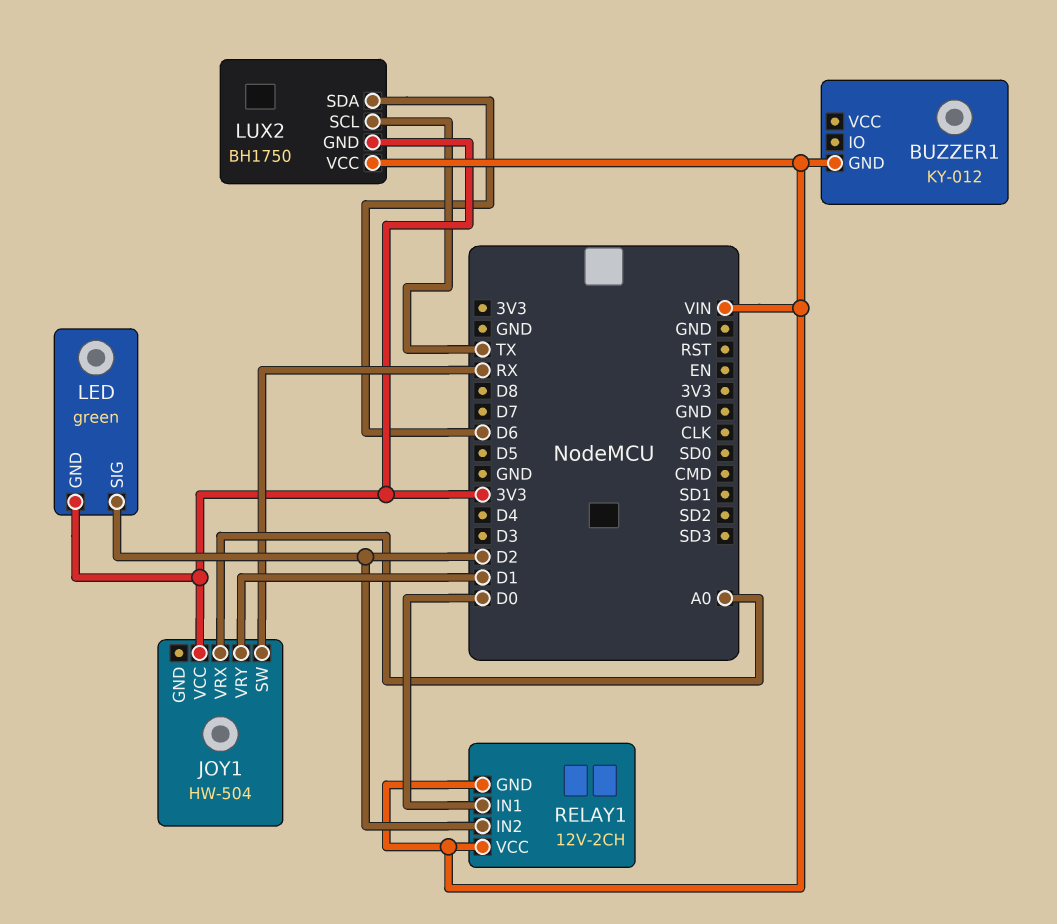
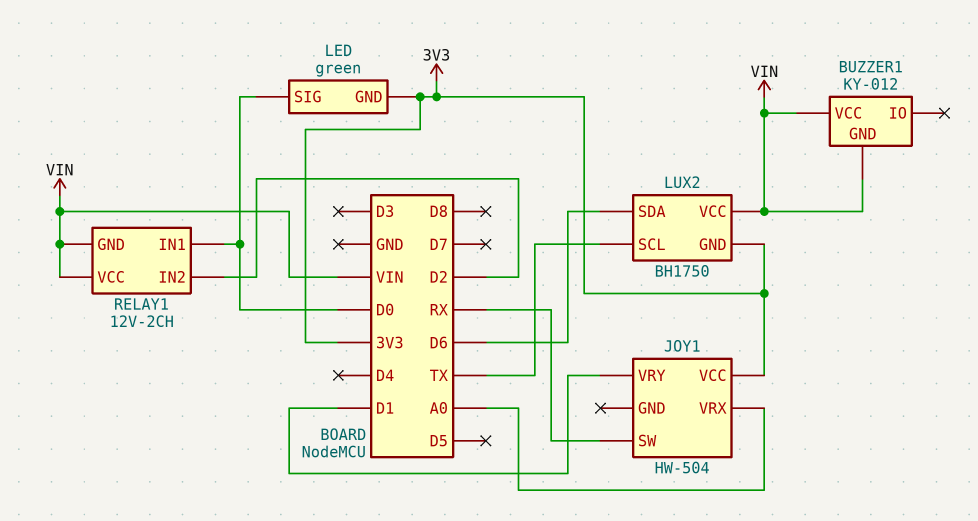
BUZZER1 pin VCC: none -> VIN
LED pin SIG: D2 -> D0

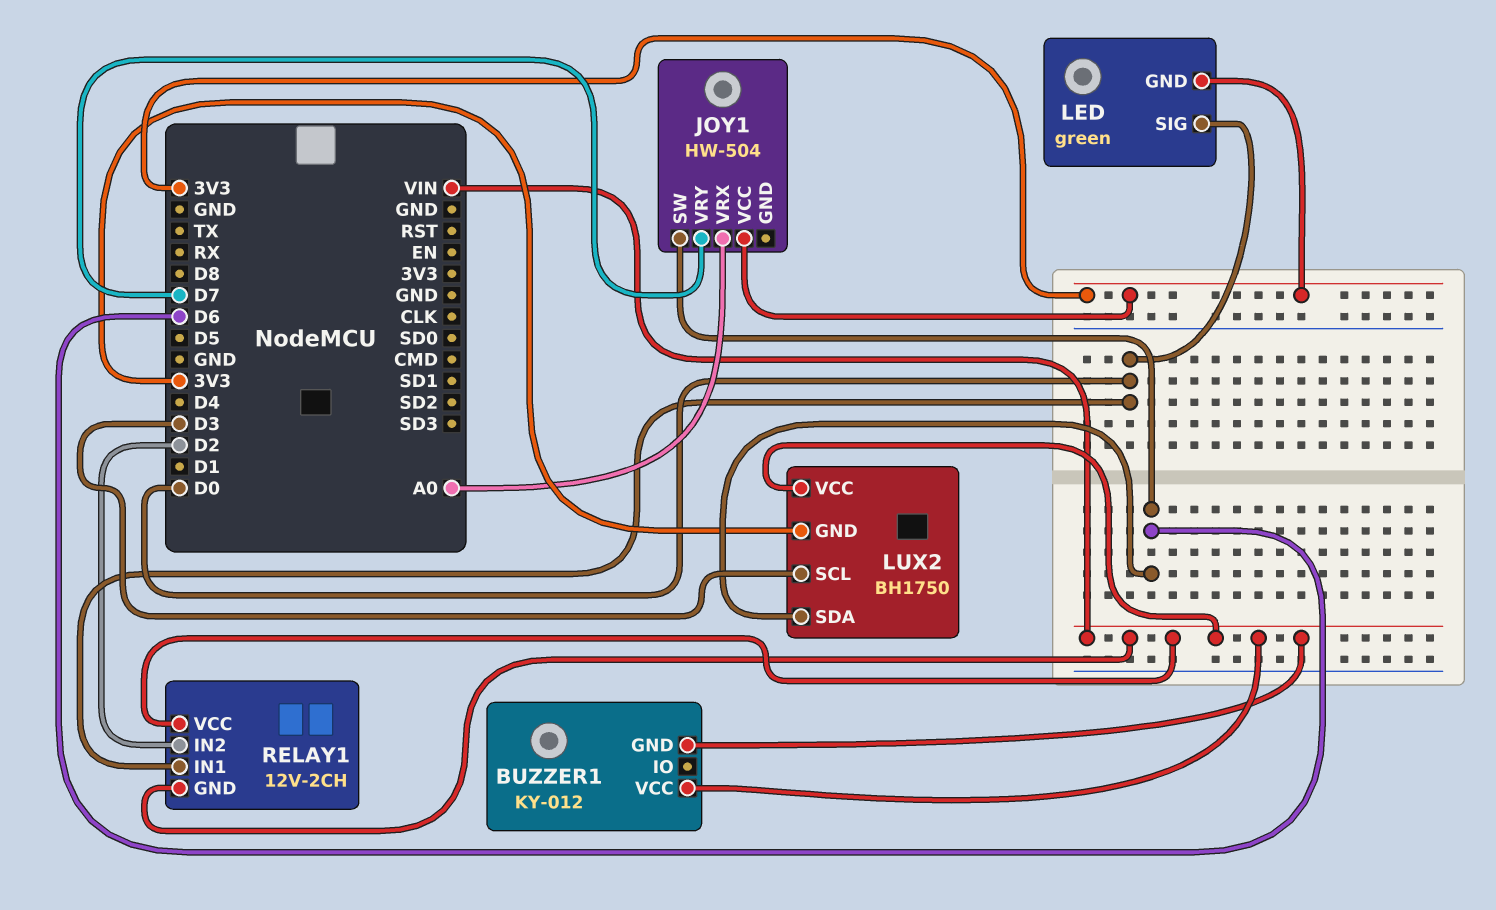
JOY1 pin SW: RX -> D6
JOY1 pin VRY: D1 -> D7
LUX2 pin SCL: TX -> D3

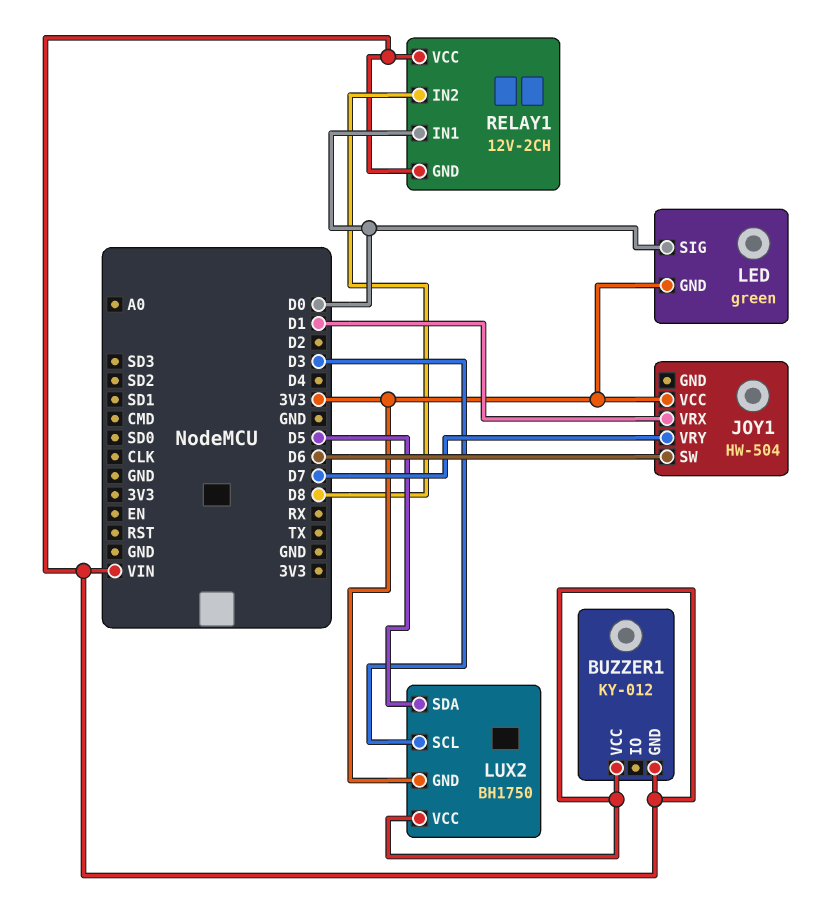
JOY1 pin VRX: A0 -> D1
LUX2 pin SDA: D6 -> D5
RELAY1 pin IN2: D2 -> D8

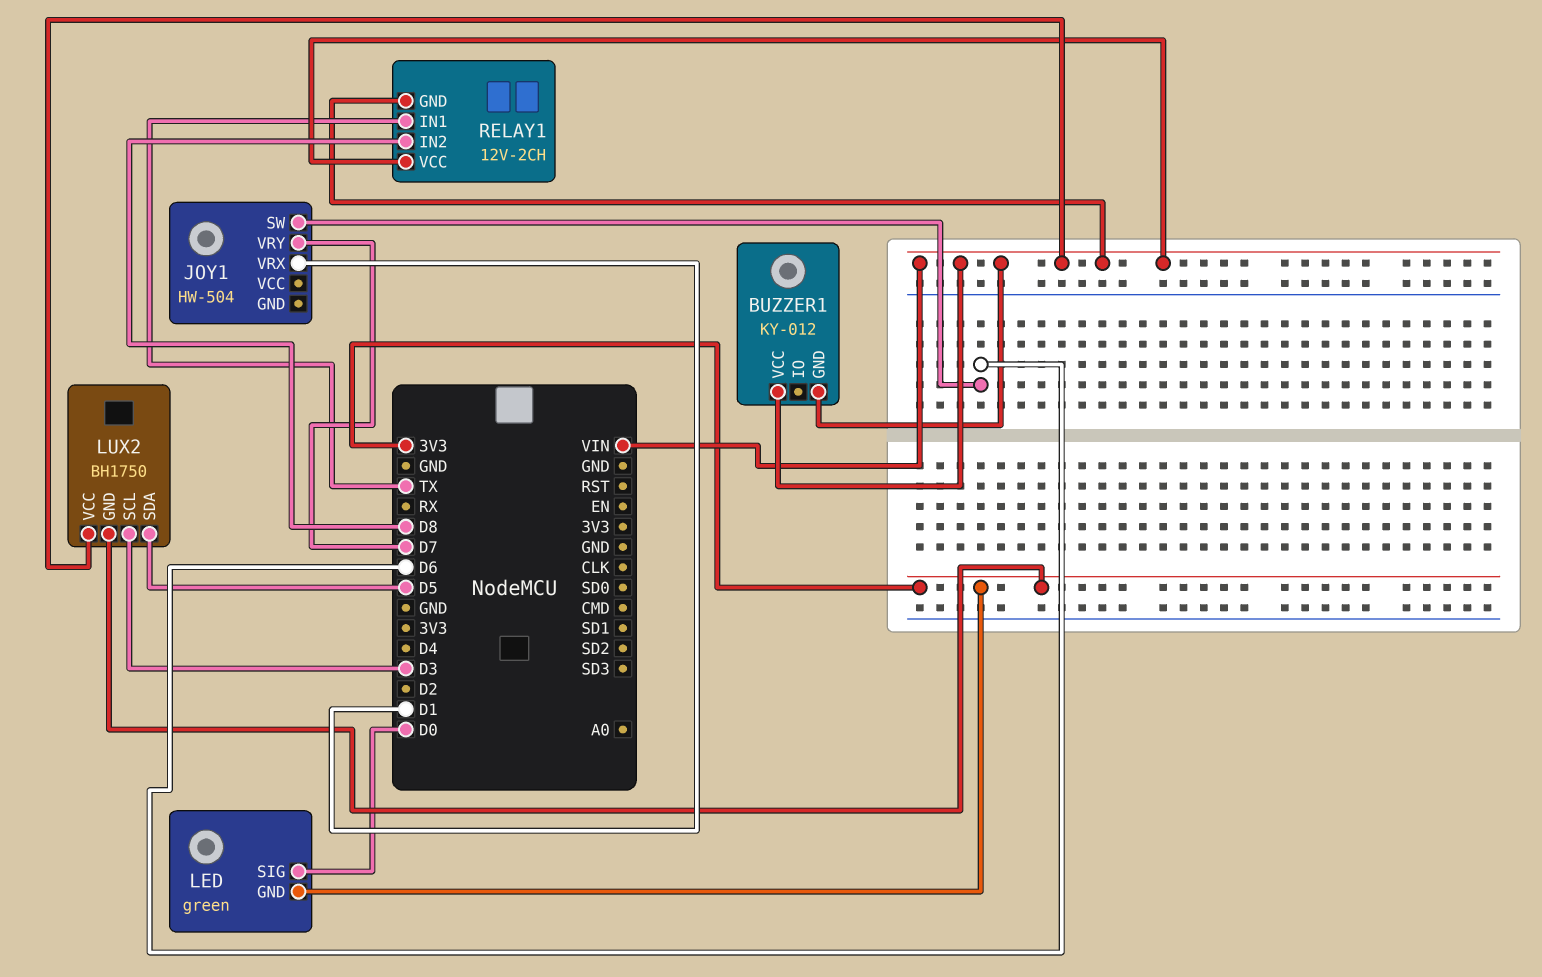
JOY1 pin VCC: 3V3 -> none
RELAY1 pin IN1: D0 -> TX

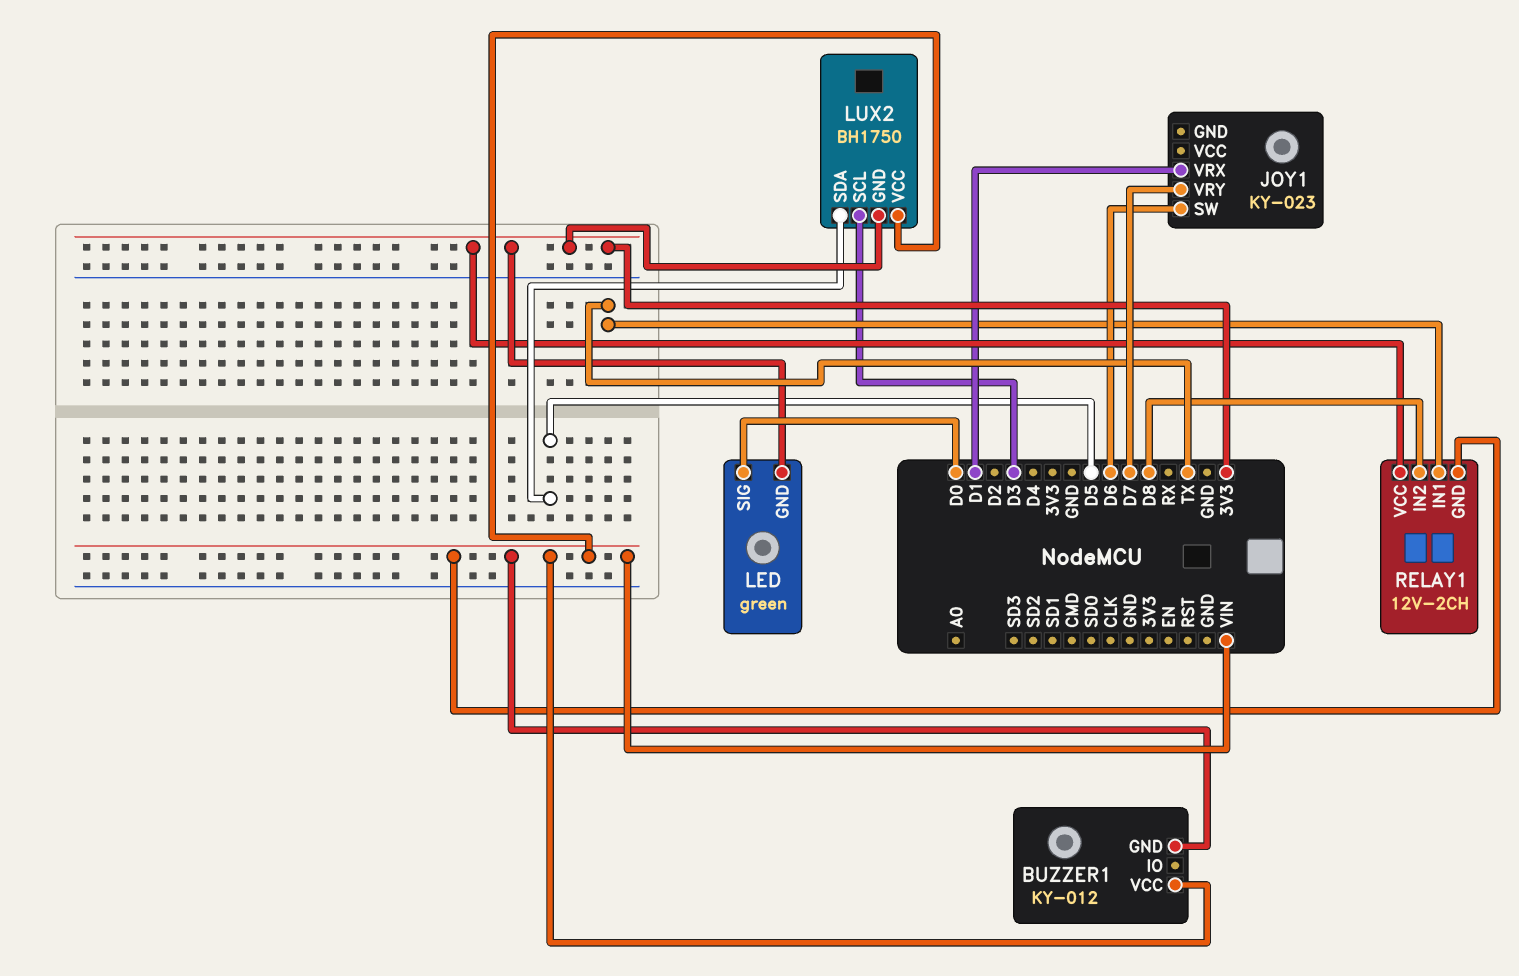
JOY1: HW-504 -> KY-023
RELAY1 pin VCC: VIN -> 3V3

